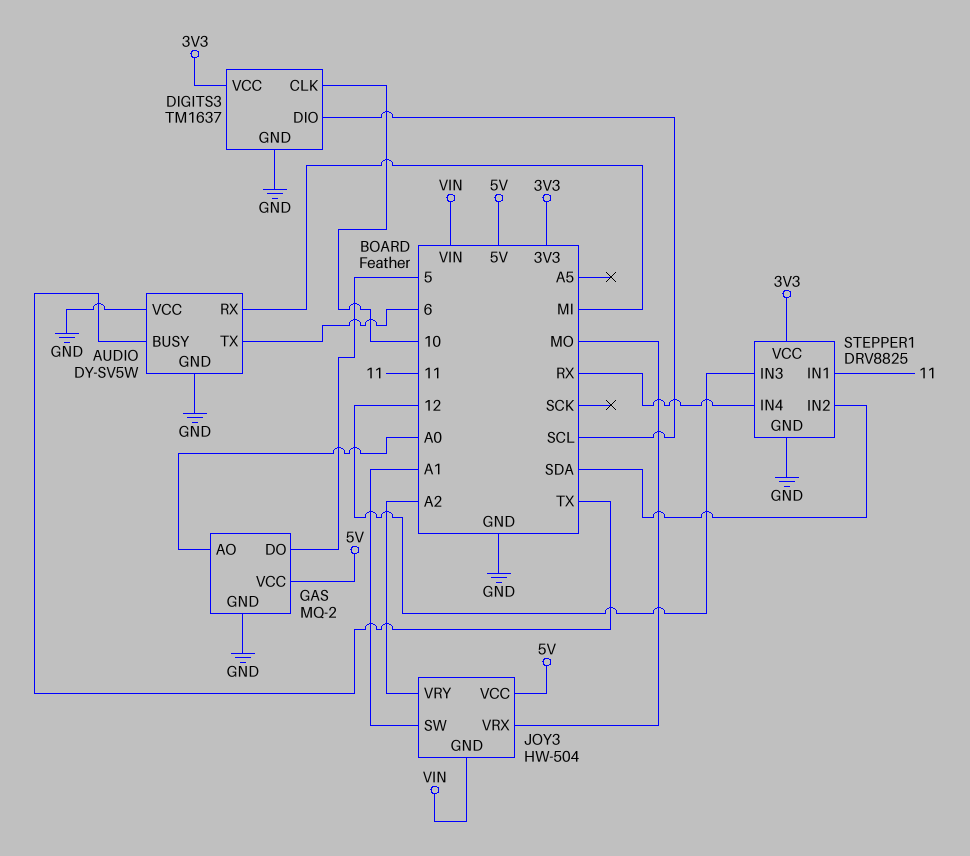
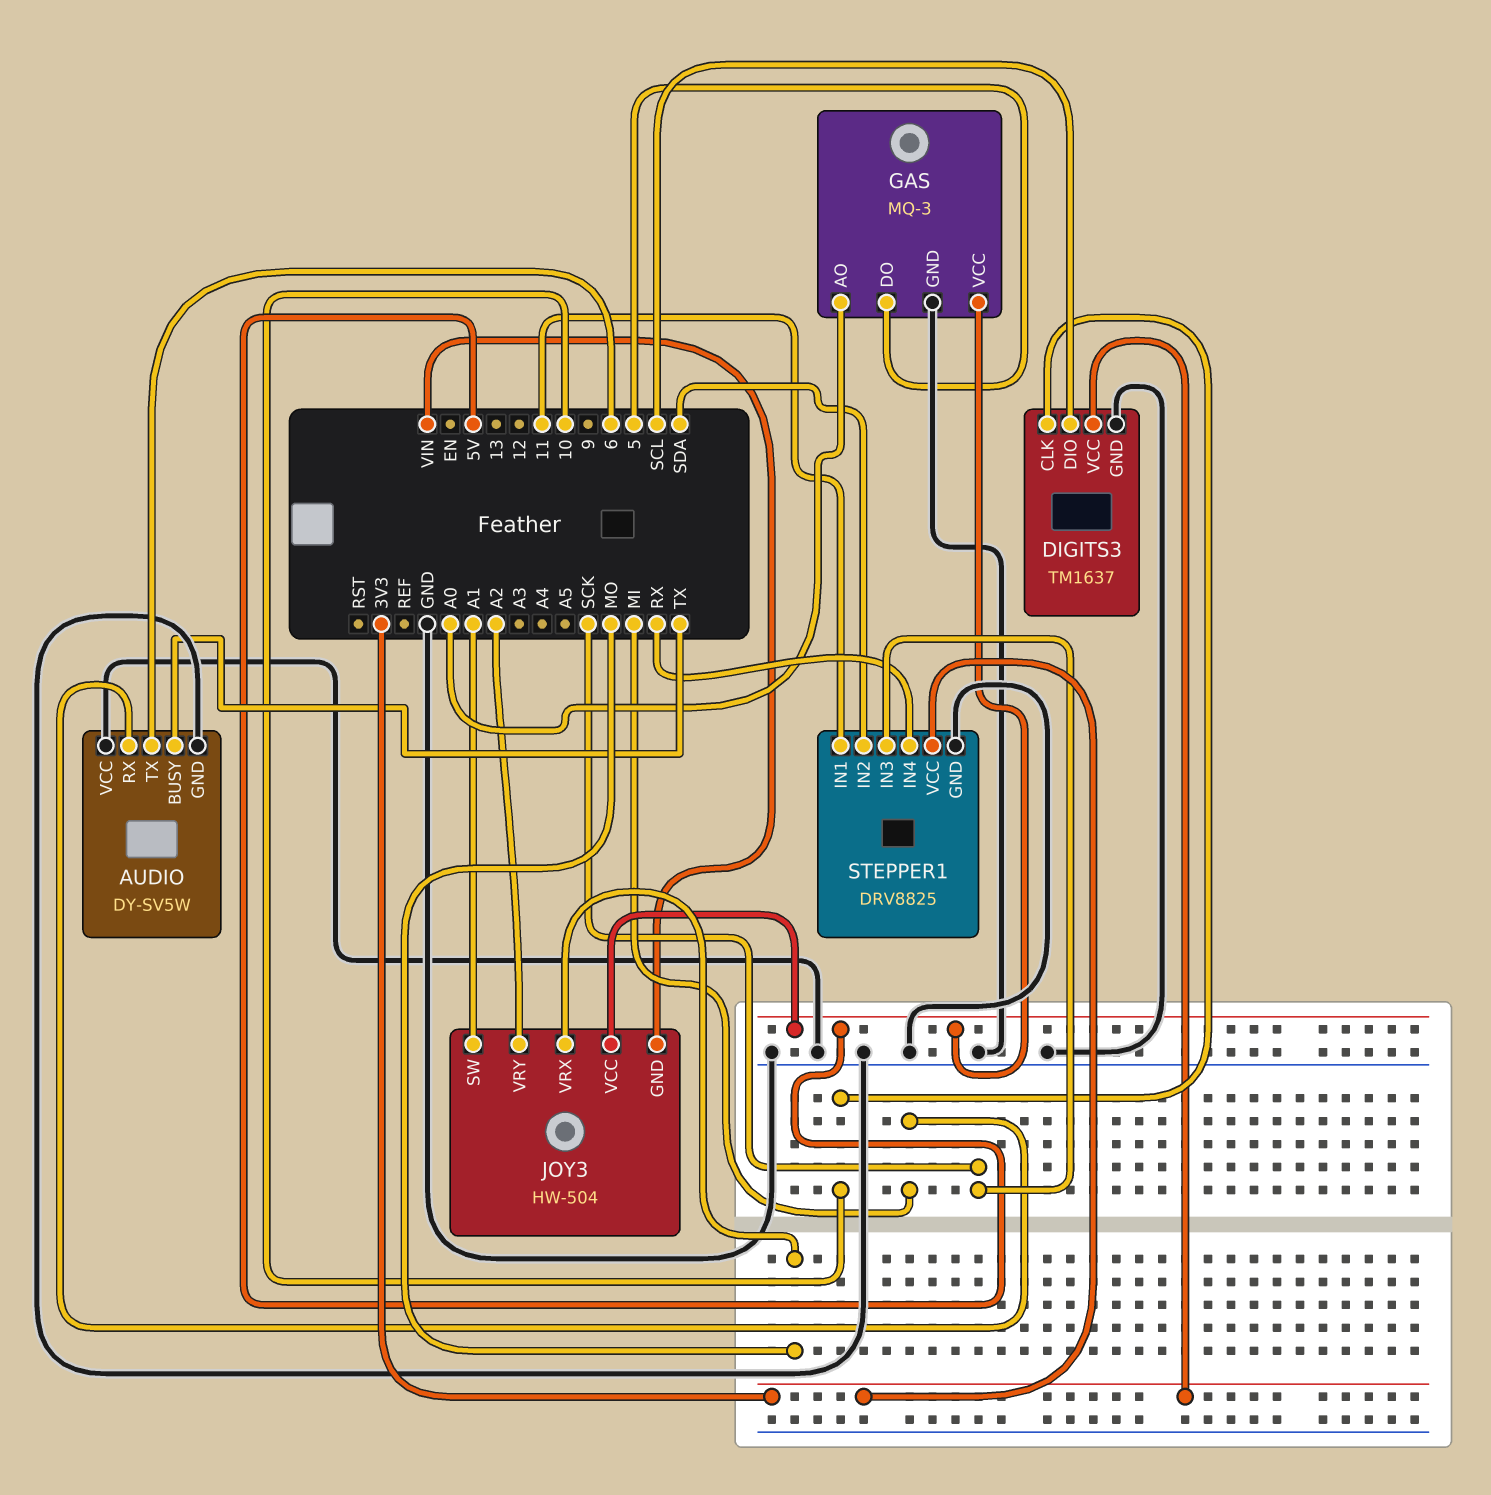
GAS: MQ-2 -> MQ-3
STEPPER1 pin IN3: 12 -> SCK

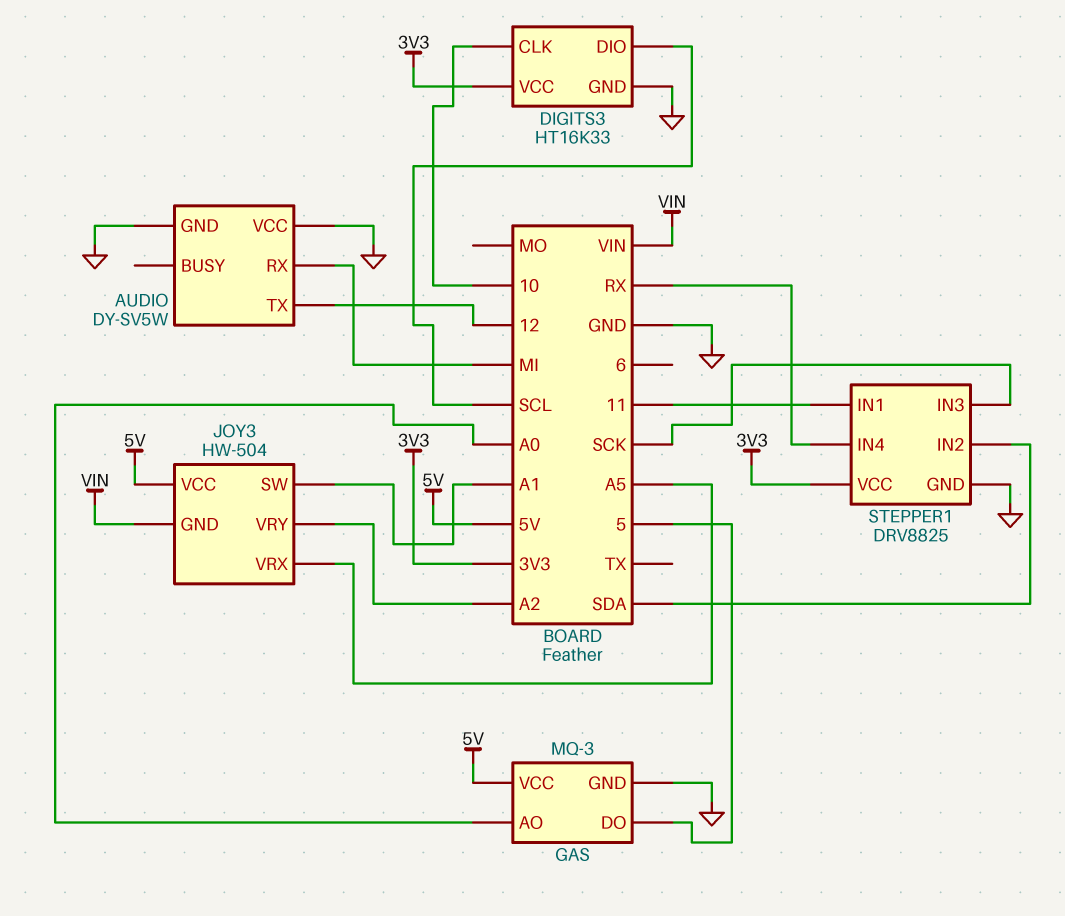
AUDIO pin BUSY: TX -> none
AUDIO pin TX: 6 -> 12
DIGITS3: TM1637 -> HT16K33
JOY3 pin VRX: MO -> A5

